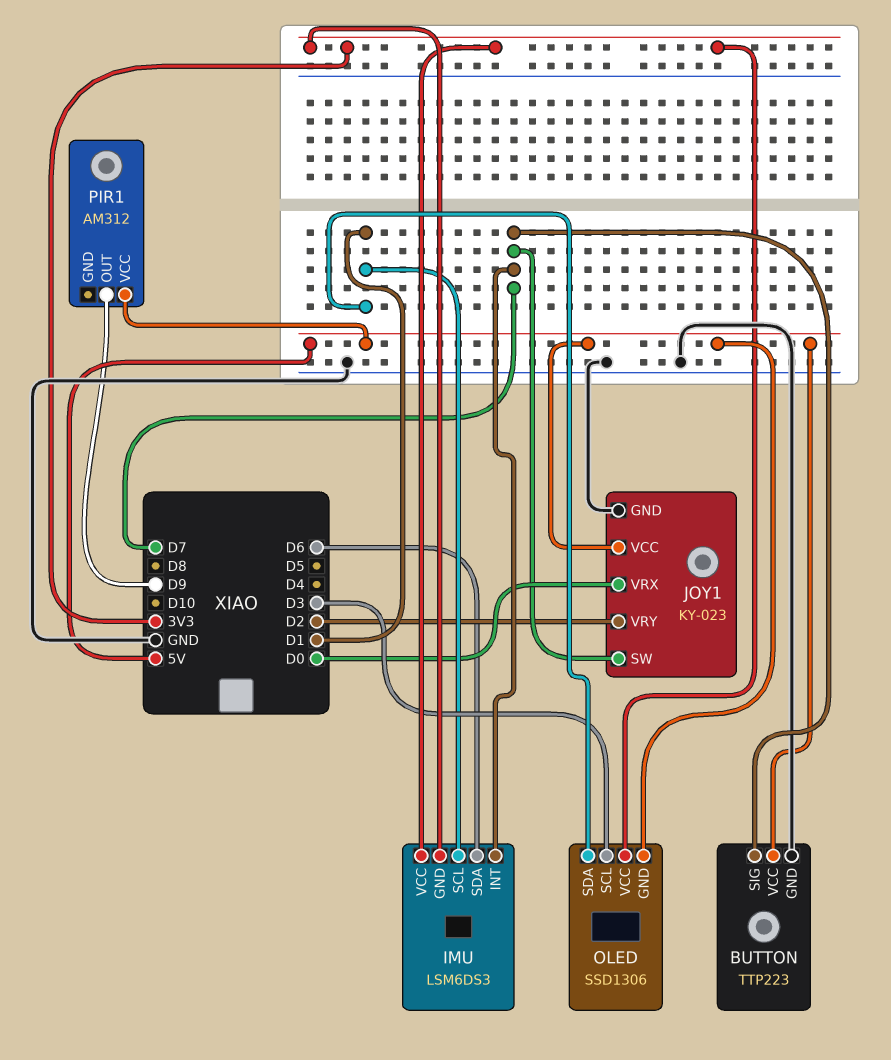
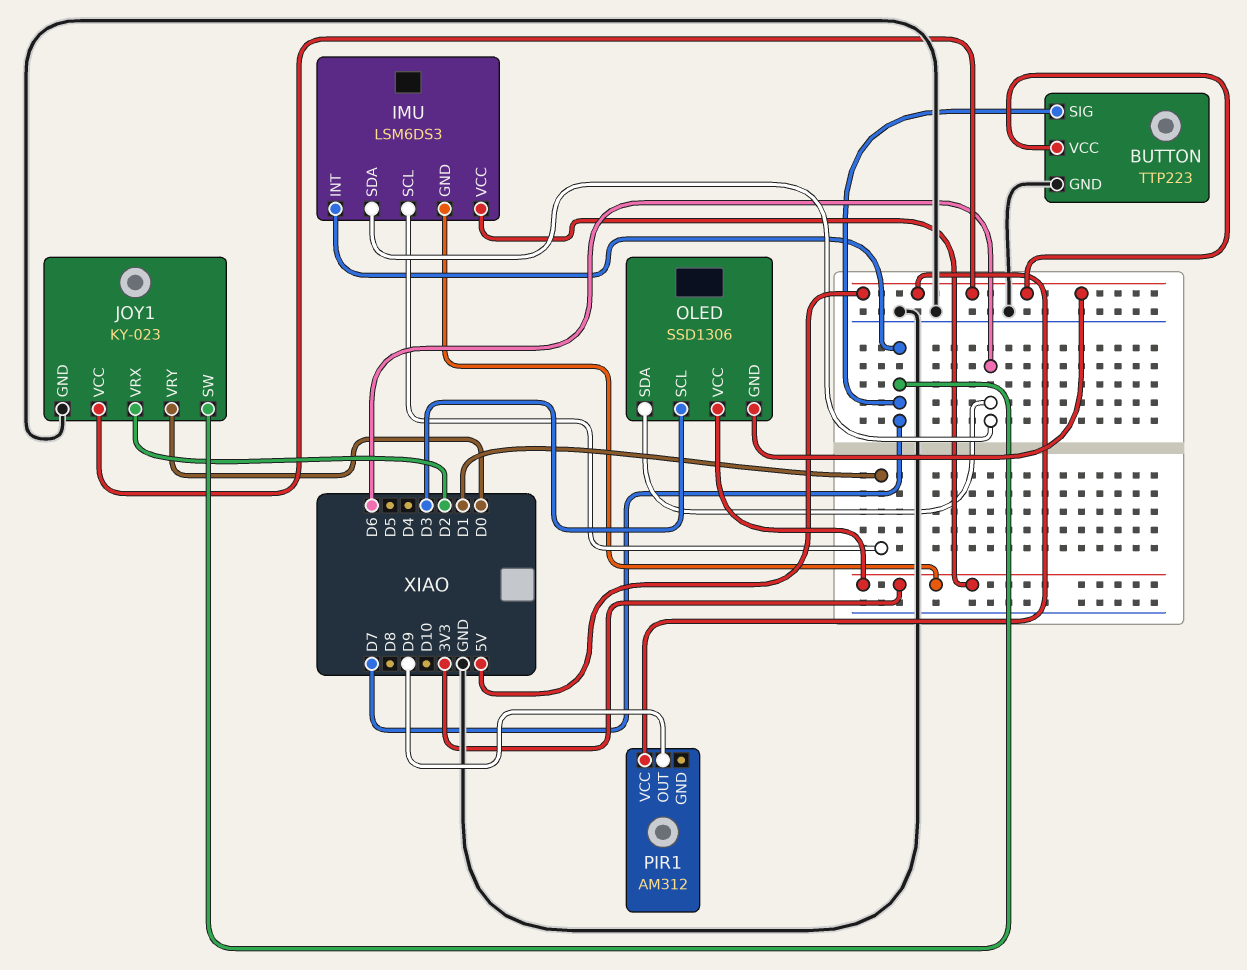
JOY1 pin VRX: D0 -> D2
JOY1 pin VRY: D2 -> D0
OLED pin SDA: D1 -> D6

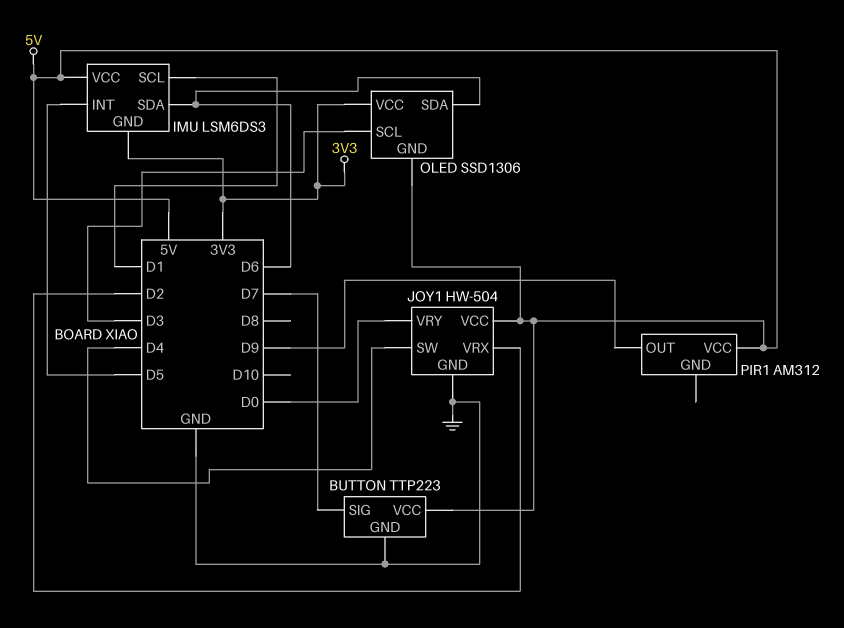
IMU pin INT: D7 -> D5
IMU pin VCC: 3V3 -> 5V
JOY1: KY-023 -> HW-504
JOY1 pin SW: D7 -> D4

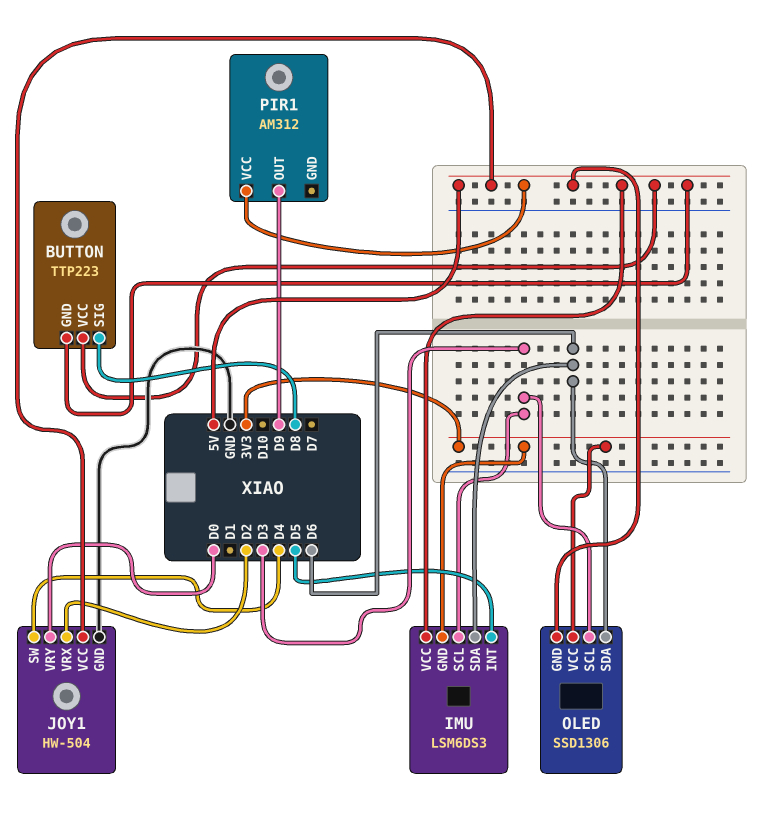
BUTTON pin GND: GND -> 5V
BUTTON pin SIG: D7 -> D8
IMU pin SCL: D1 -> D3

